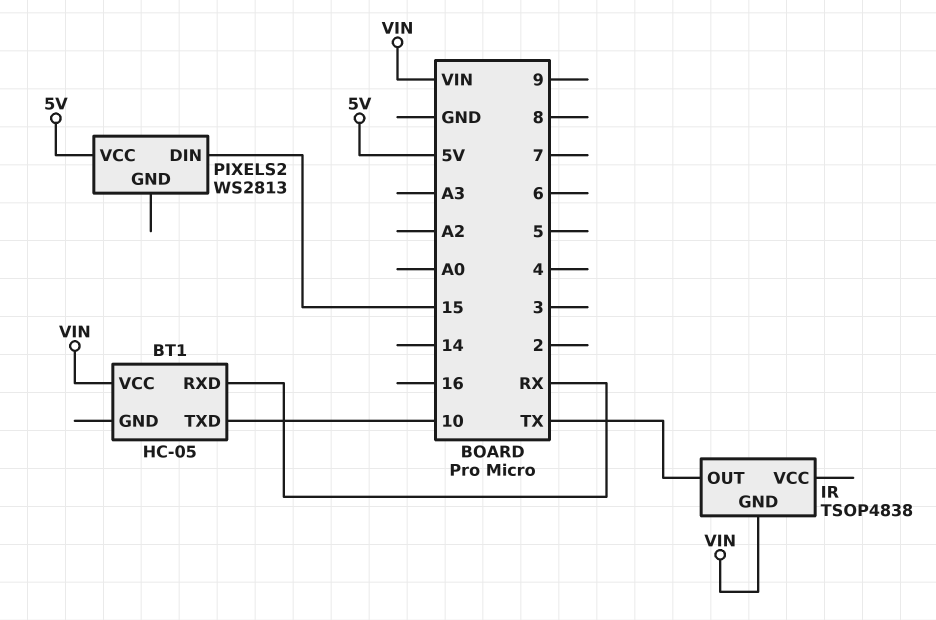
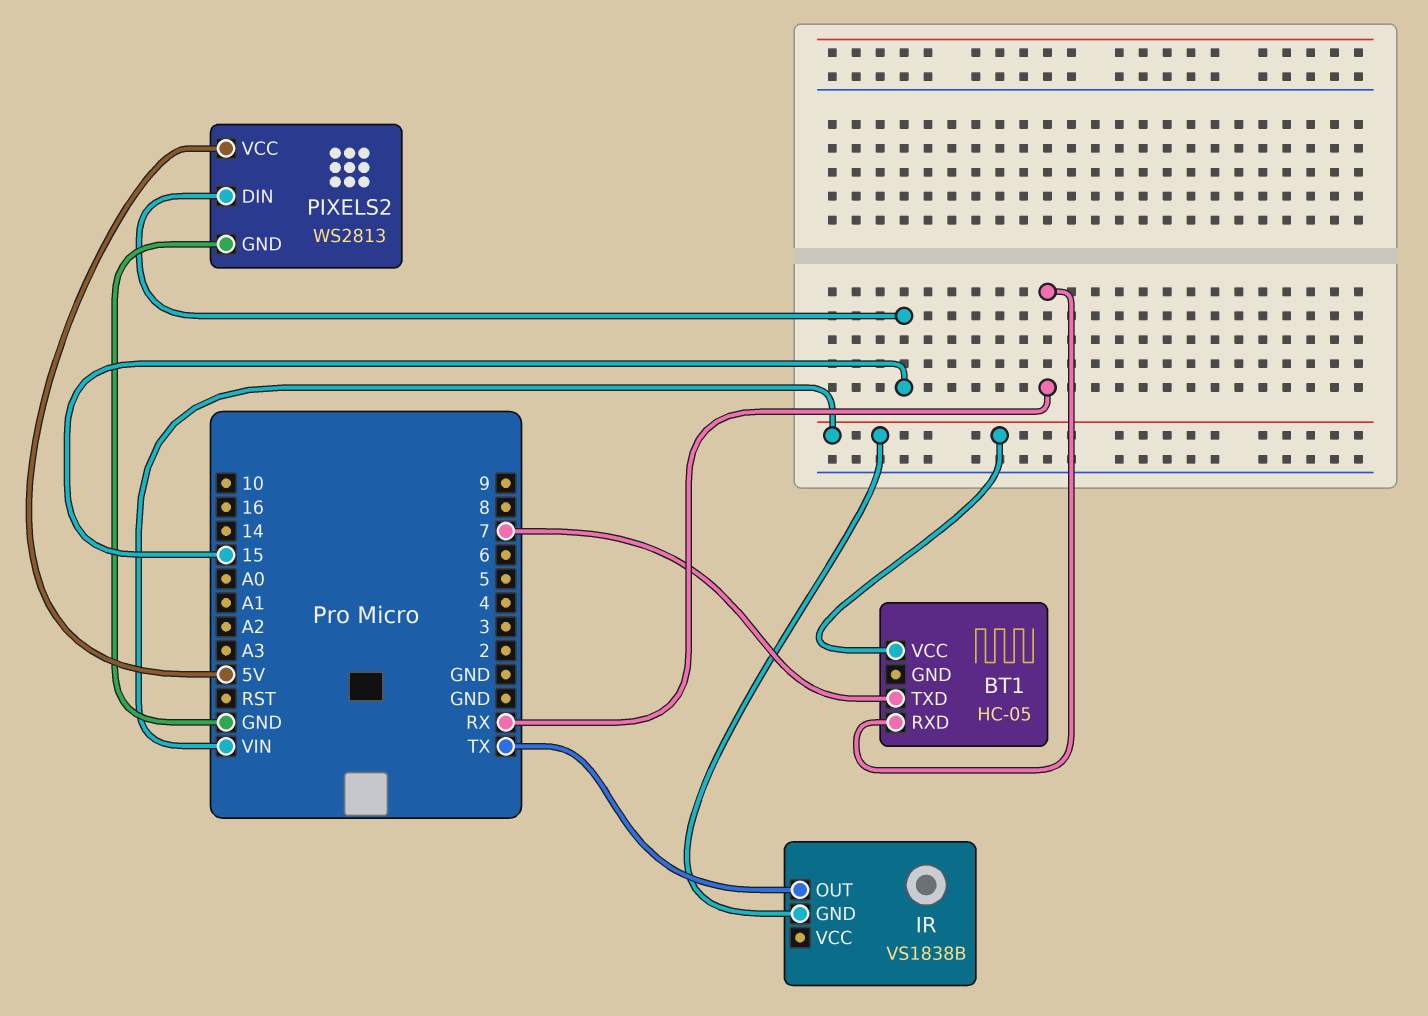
BT1 pin TXD: 10 -> 7
IR: TSOP4838 -> VS1838B
PIXELS2 pin GND: none -> GND

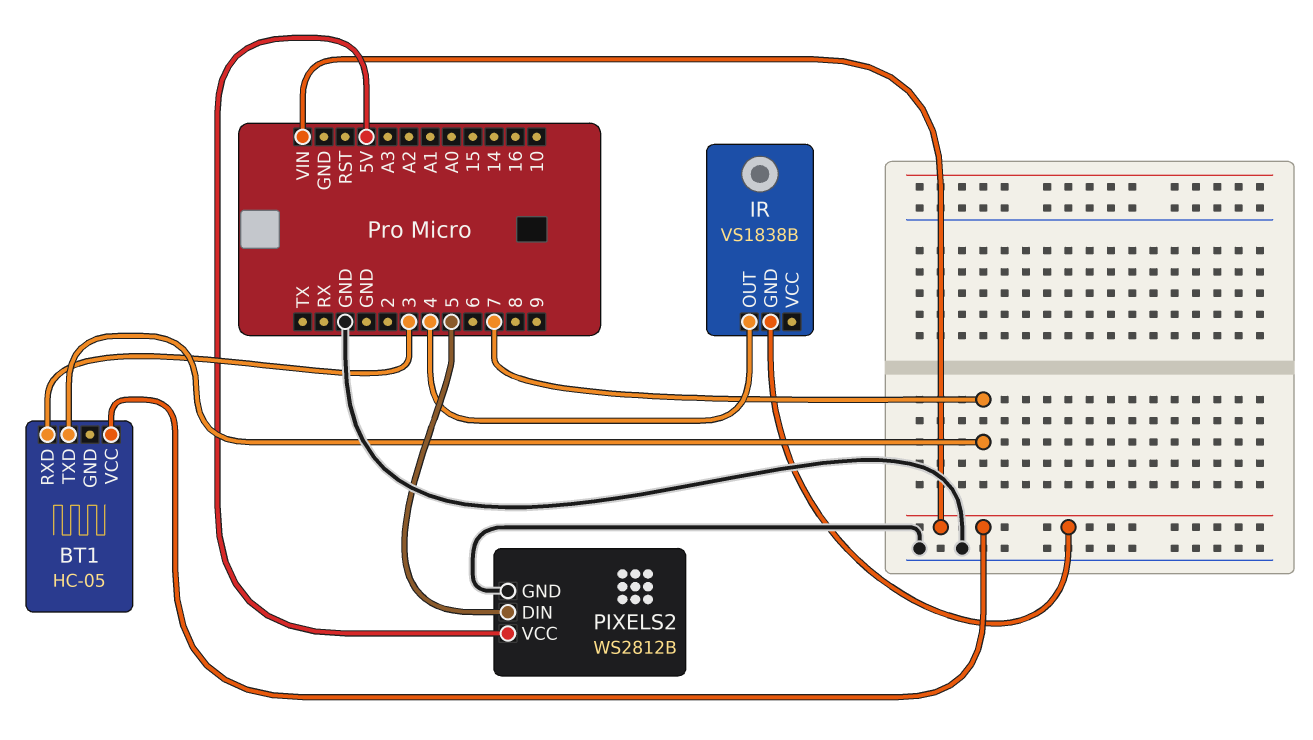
BT1 pin RXD: RX -> 3
IR pin OUT: TX -> 4
PIXELS2: WS2813 -> WS2812B
PIXELS2 pin DIN: 15 -> 5

